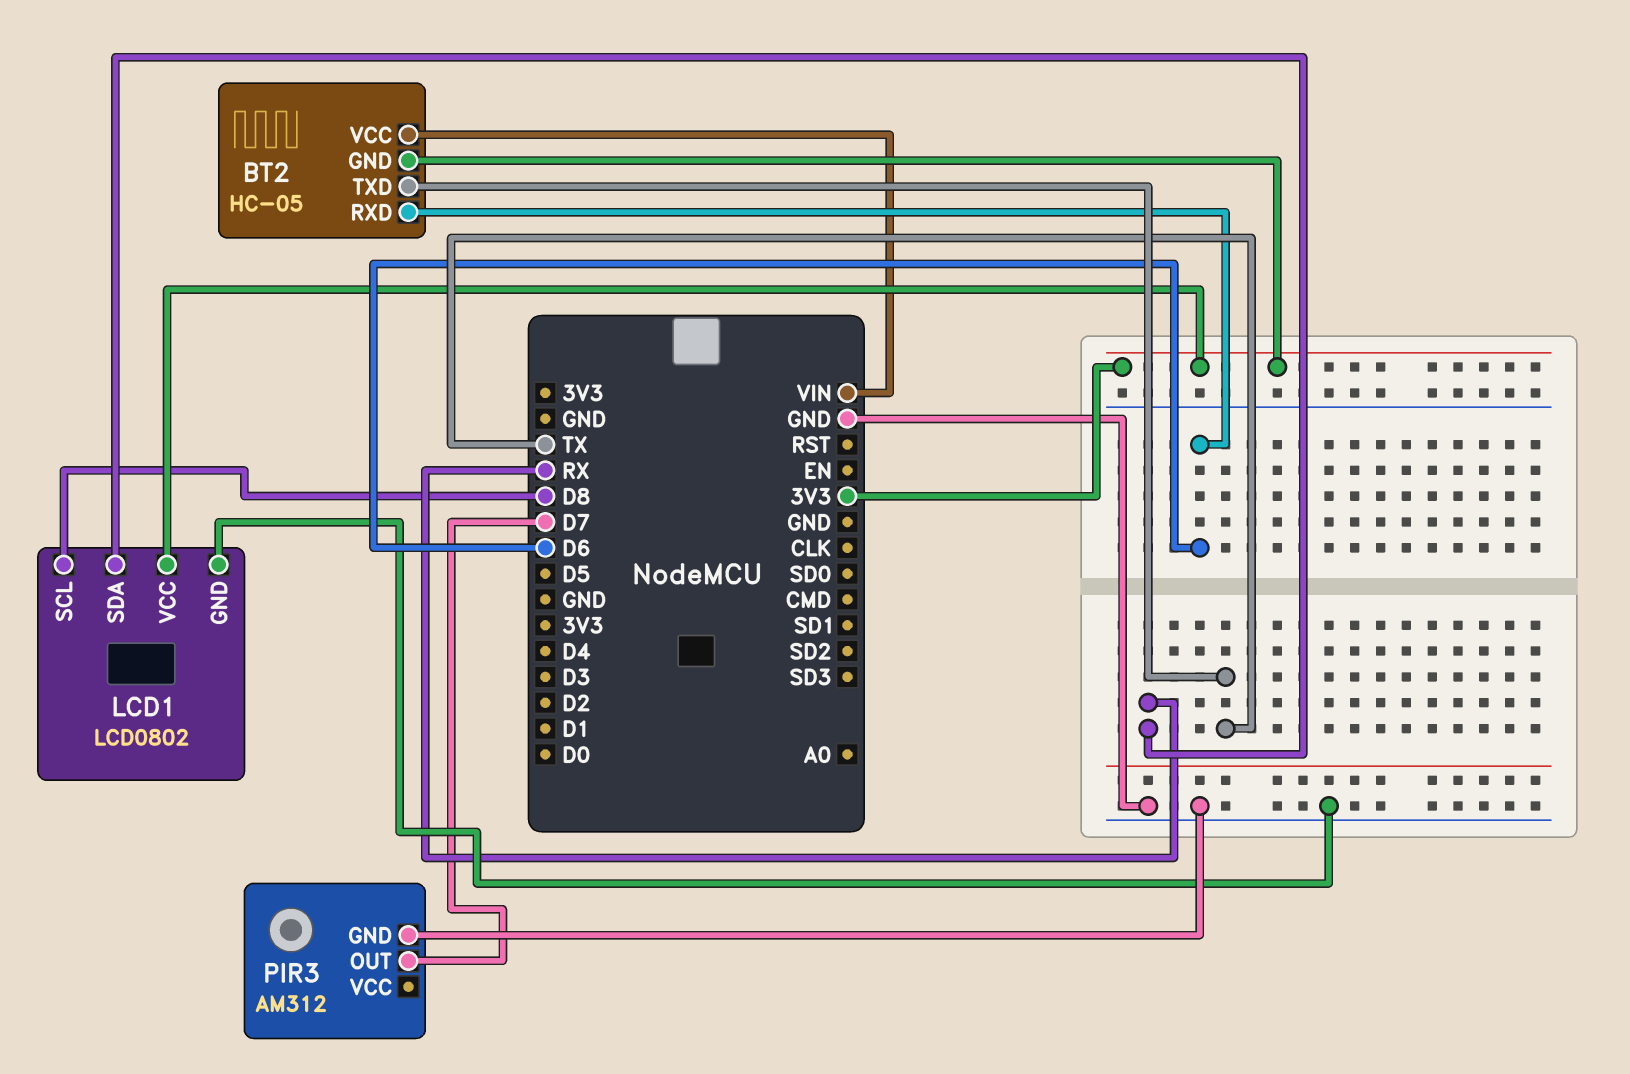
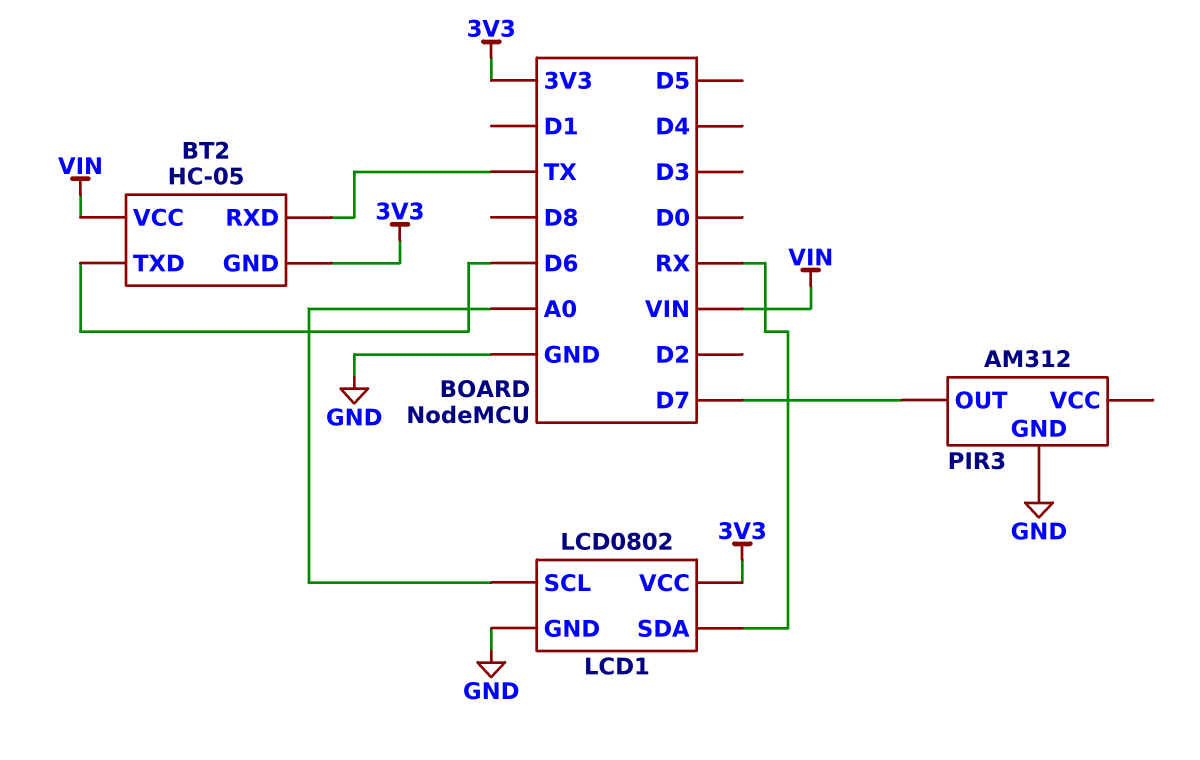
BT2 pin RXD: D6 -> TX
BT2 pin TXD: TX -> D6
LCD1 pin SCL: D8 -> A0

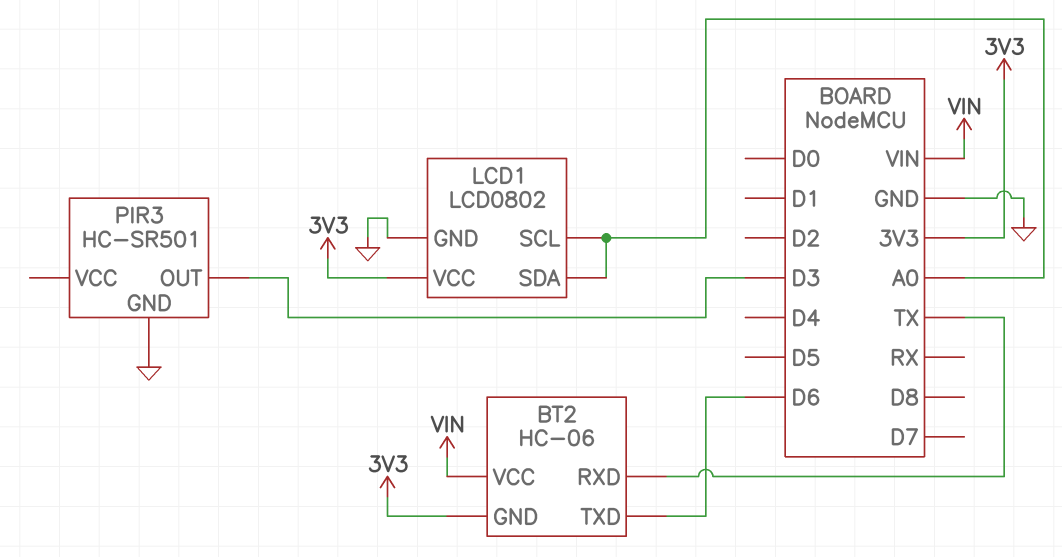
BT2: HC-05 -> HC-06
LCD1 pin SDA: RX -> A0
PIR3: AM312 -> HC-SR501
PIR3 pin OUT: D7 -> D3

